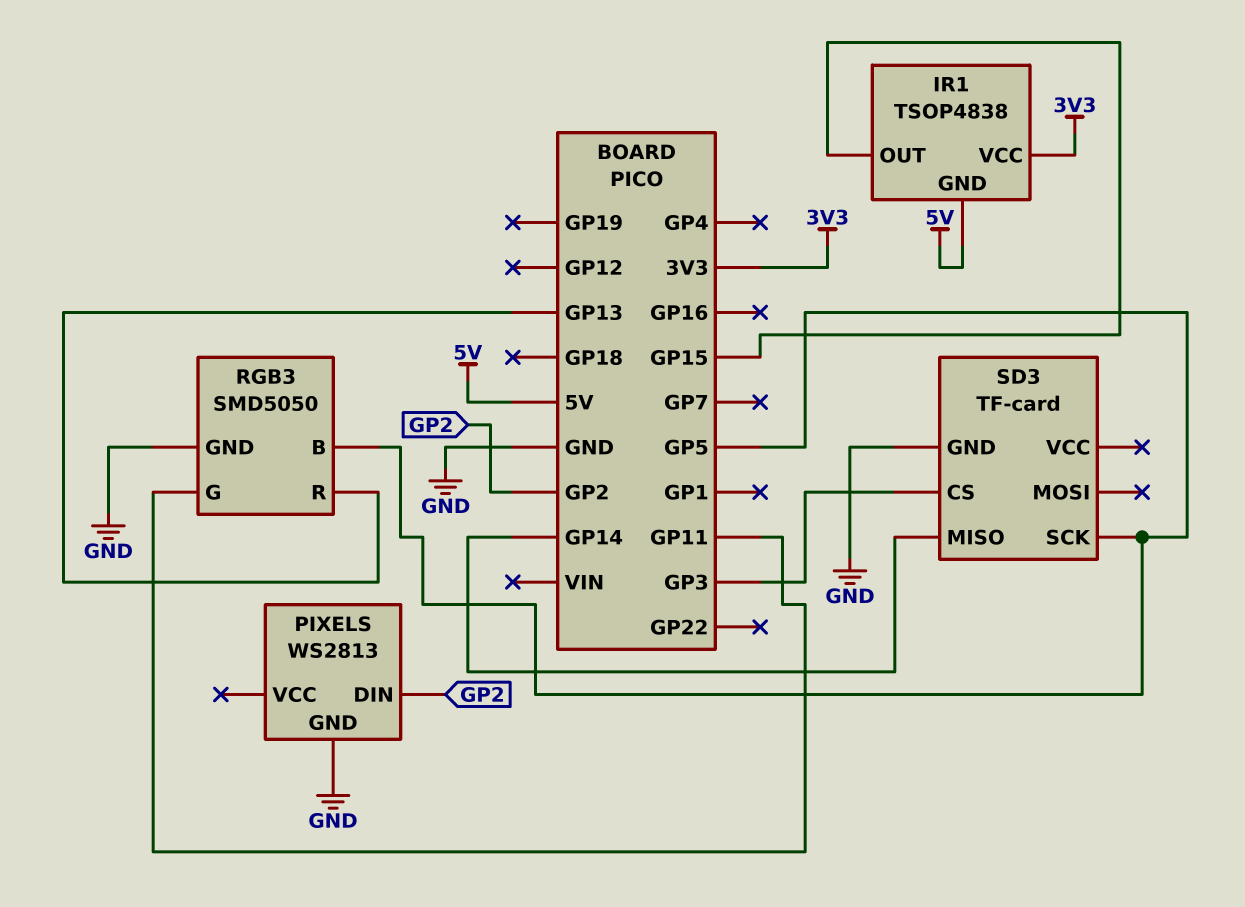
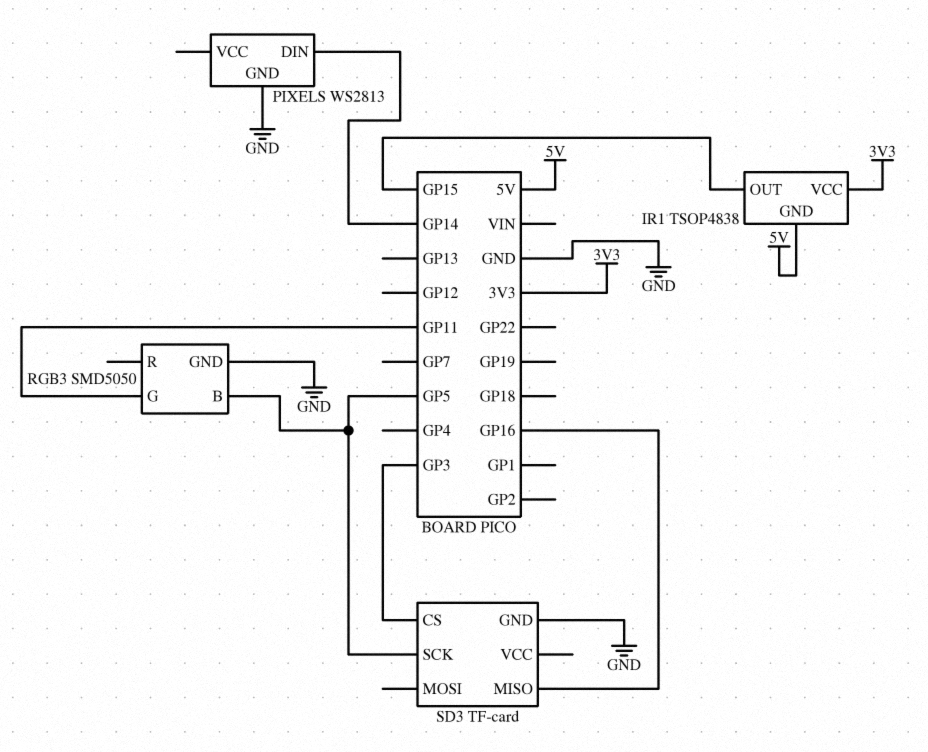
PIXELS pin DIN: GP2 -> GP14
RGB3 pin R: GP13 -> none
SD3 pin MISO: GP14 -> GP16

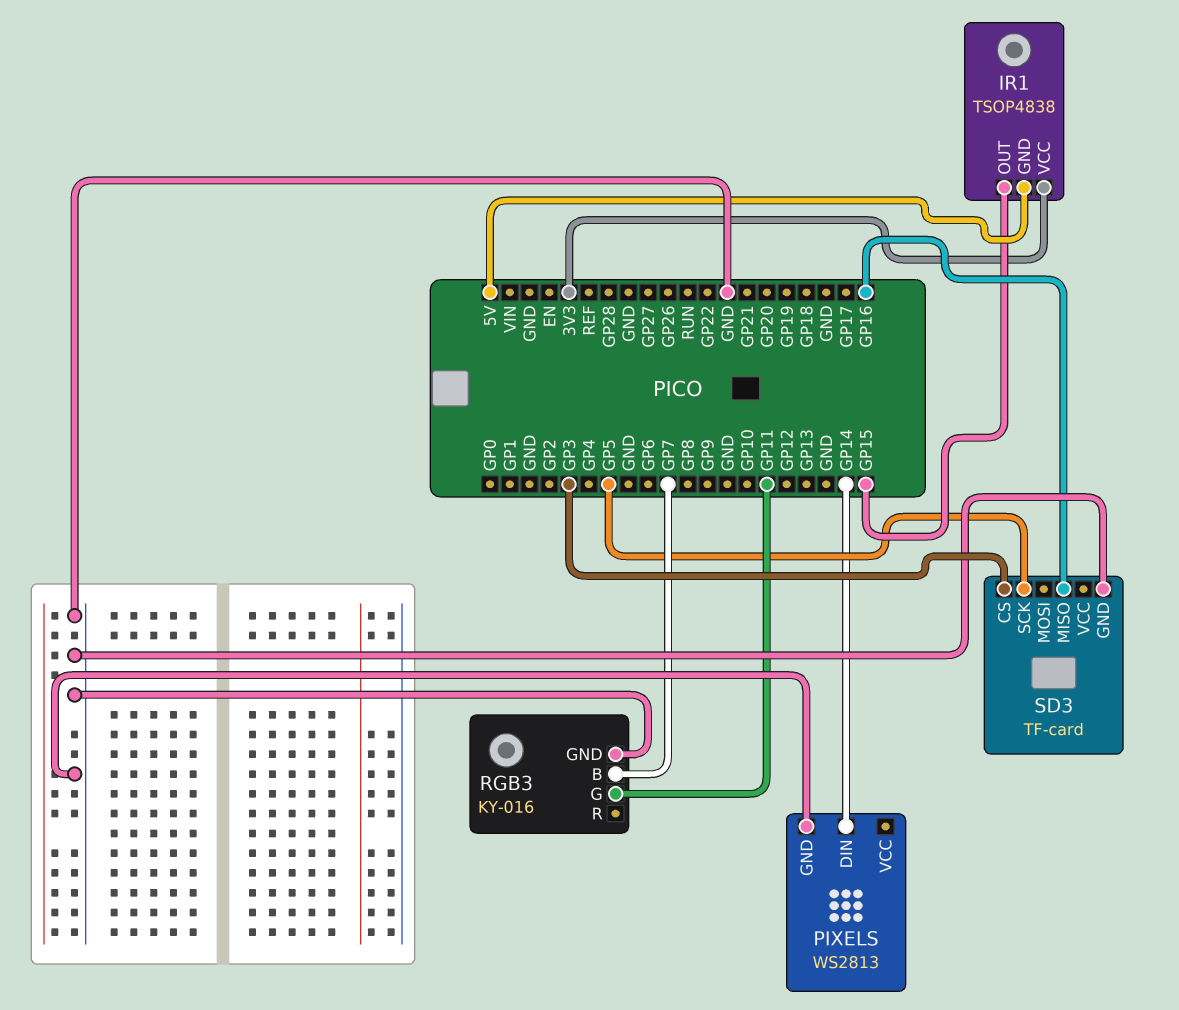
RGB3: SMD5050 -> KY-016
RGB3 pin B: GP5 -> GP7

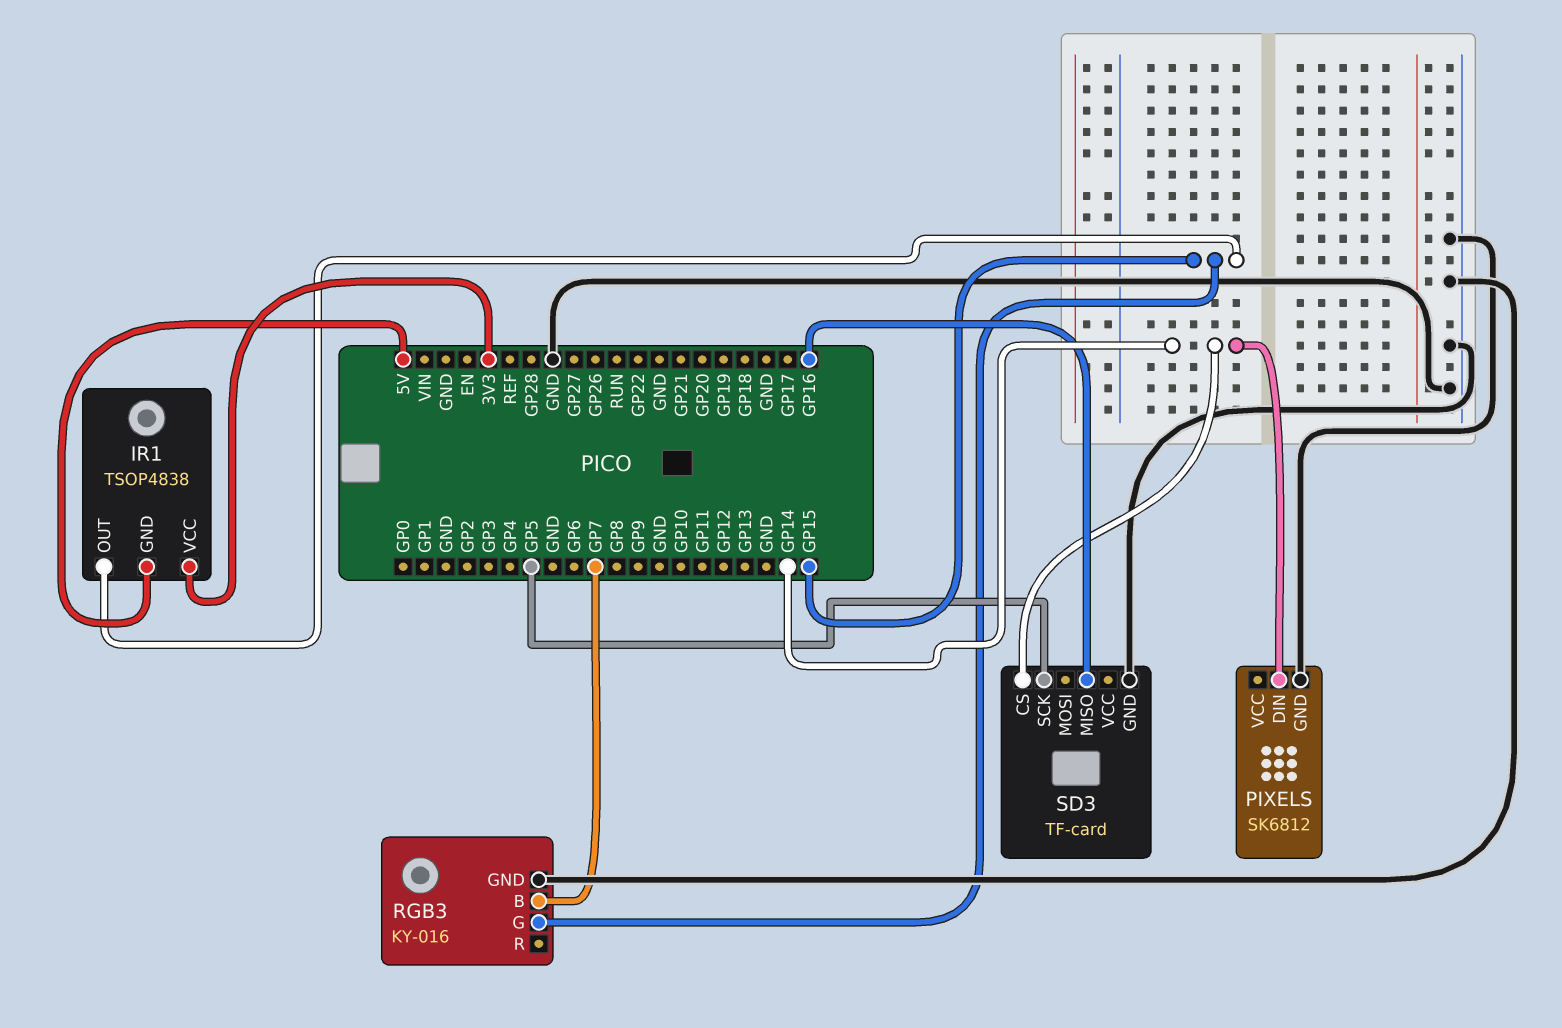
PIXELS: WS2813 -> SK6812
RGB3 pin G: GP11 -> GP15
SD3 pin CS: GP3 -> GP14

